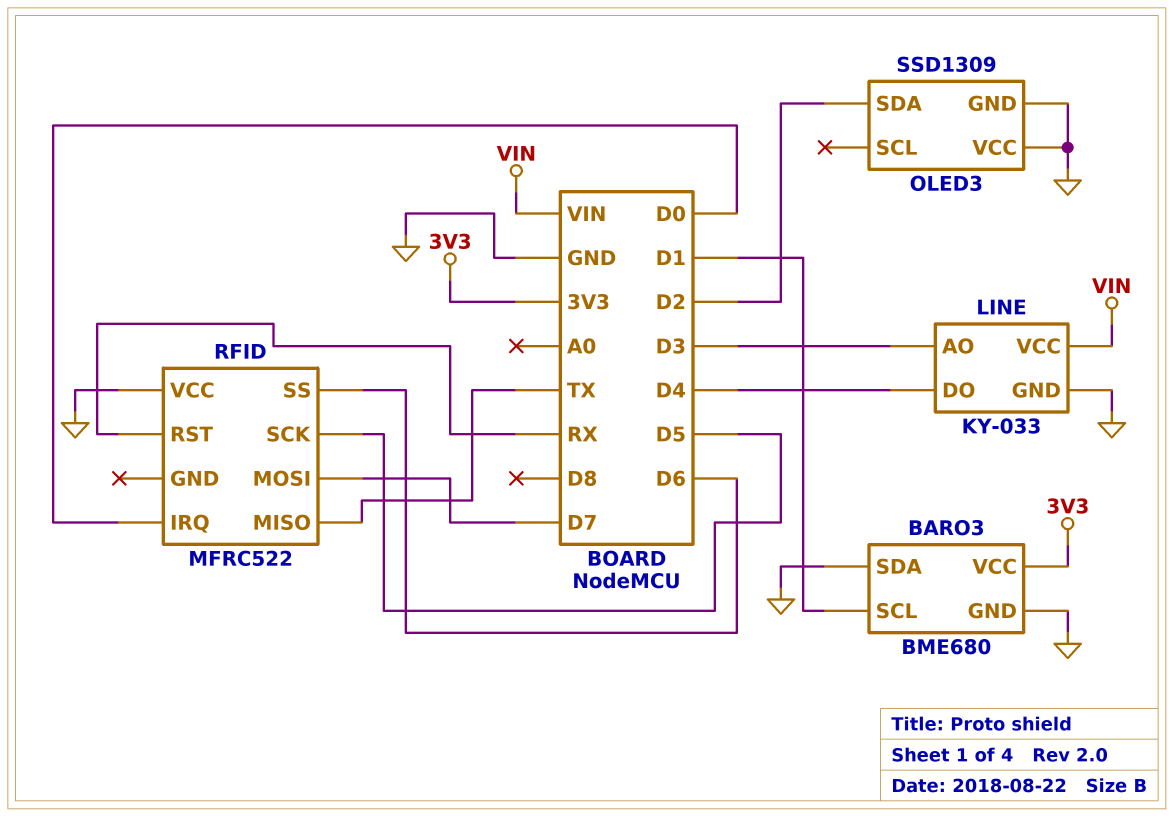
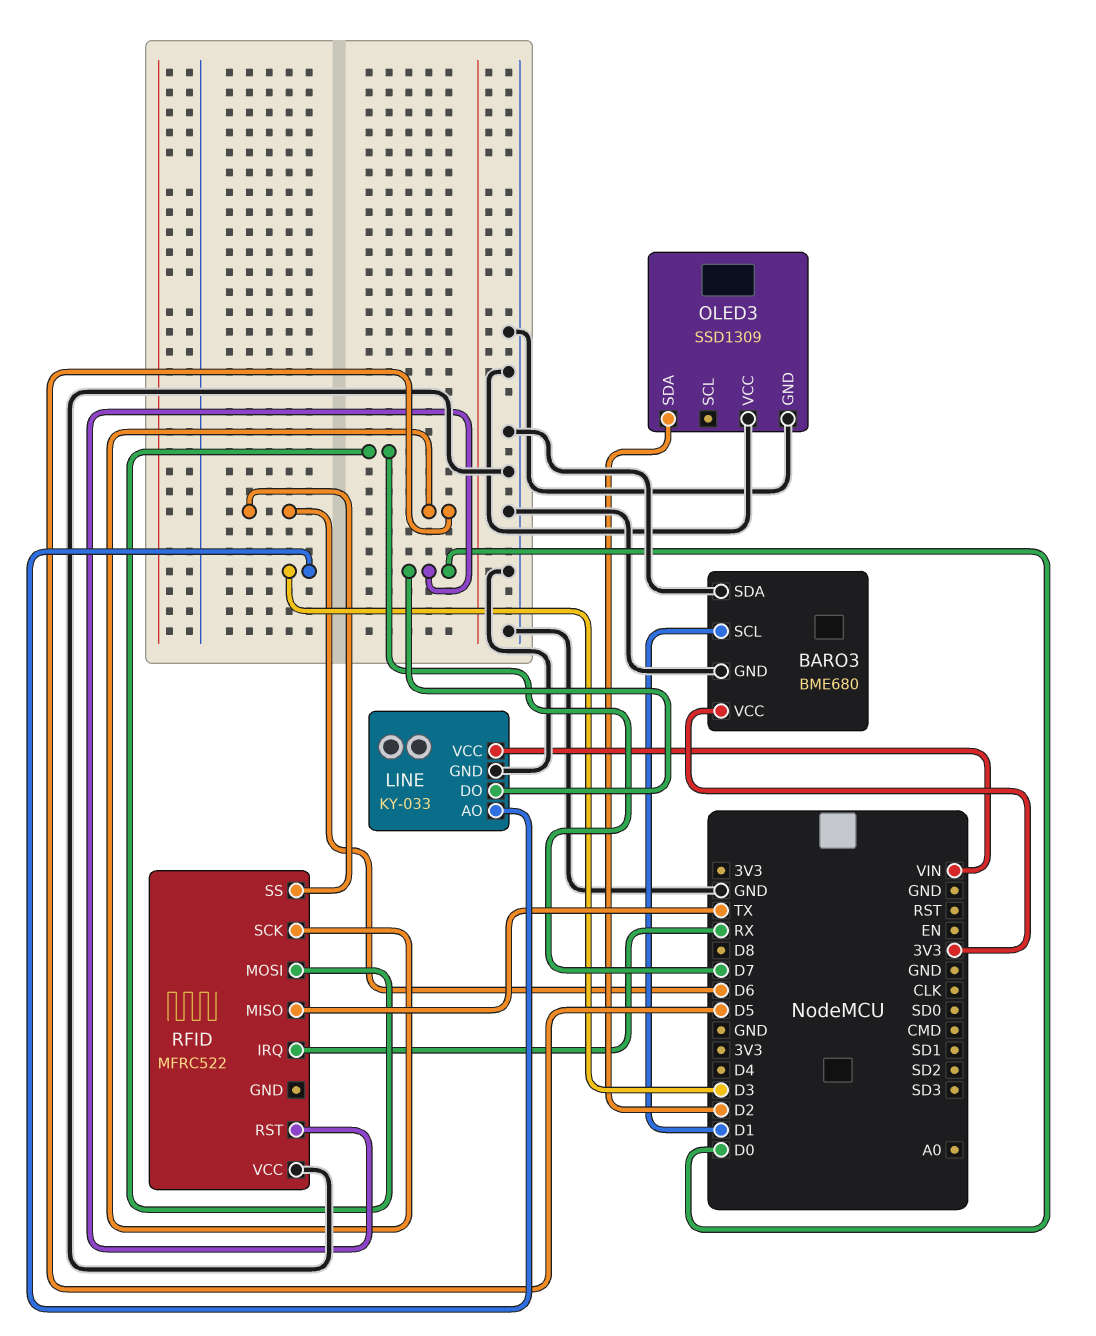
LINE pin DO: D4 -> D0
RFID pin IRQ: D0 -> RX
RFID pin RST: RX -> D0

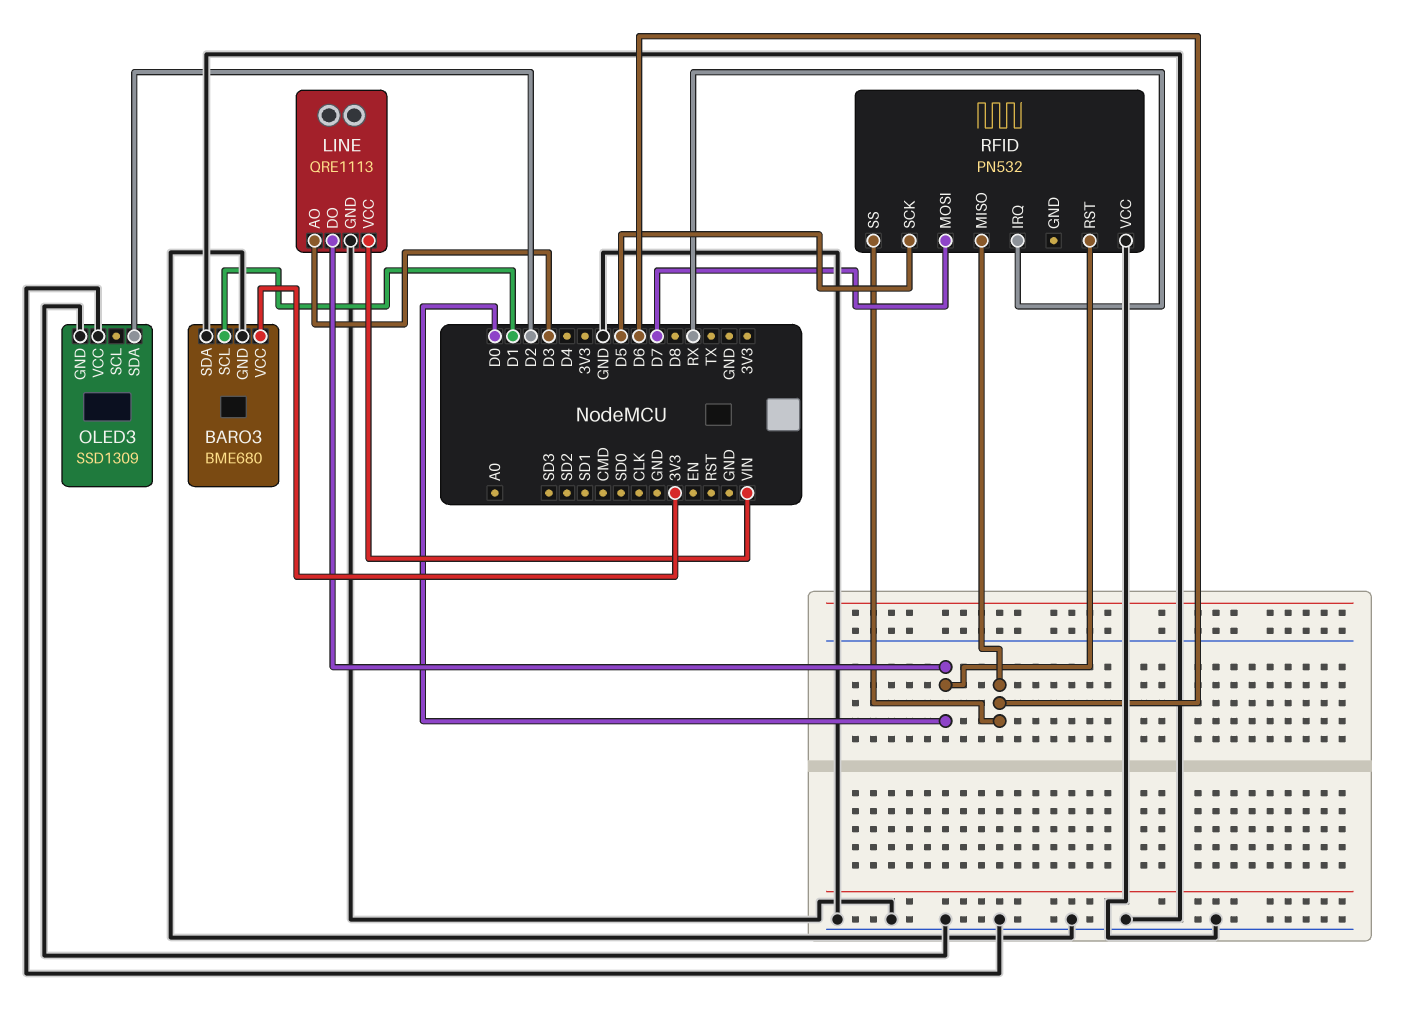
LINE: KY-033 -> QRE1113
RFID: MFRC522 -> PN532
RFID pin MISO: TX -> D6

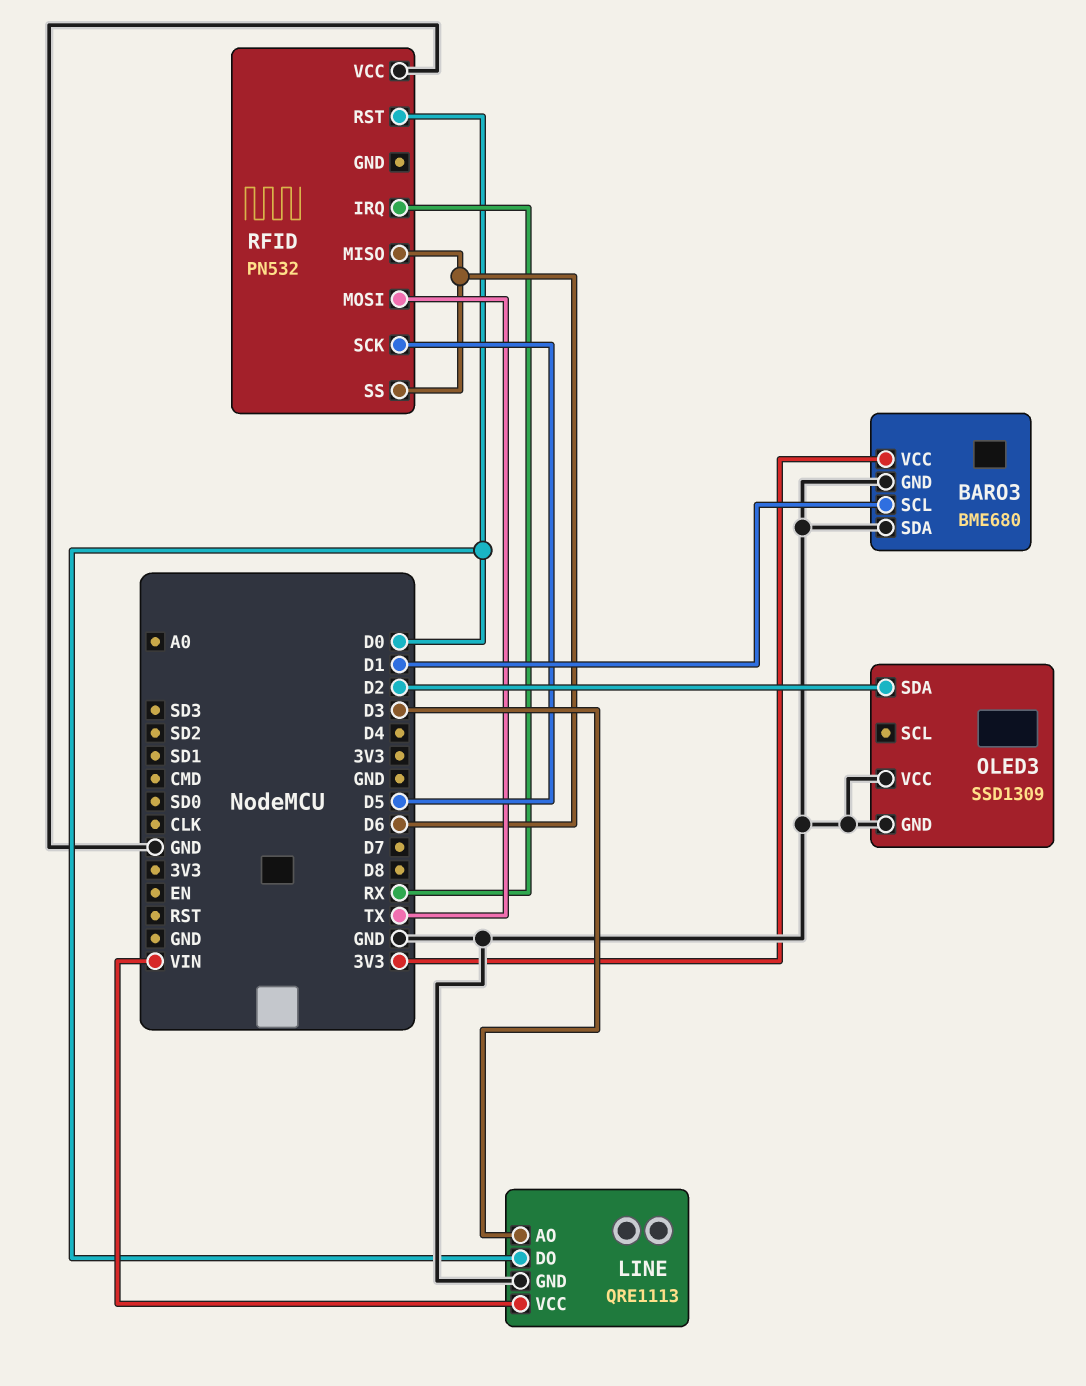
RFID pin MOSI: D7 -> TX

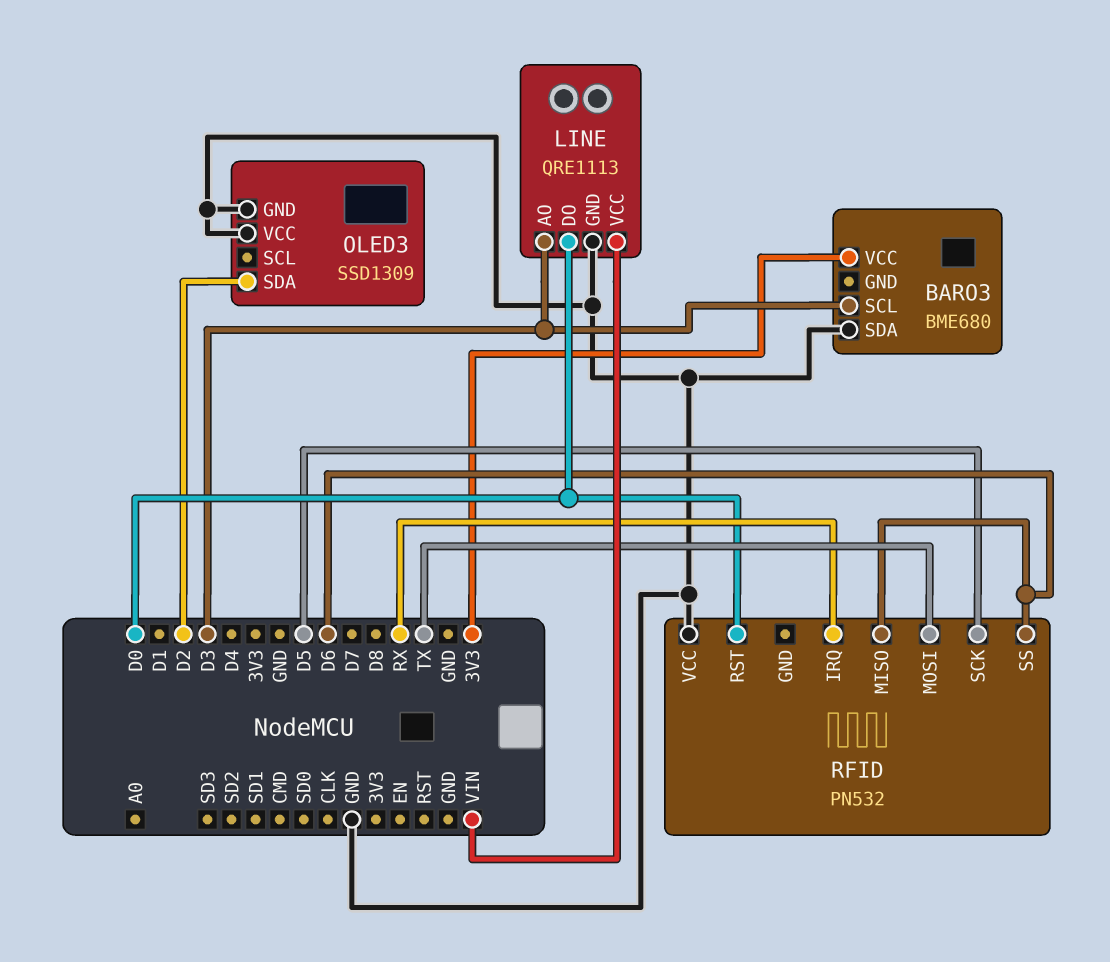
BARO3 pin GND: GND -> none
BARO3 pin SCL: D1 -> D3

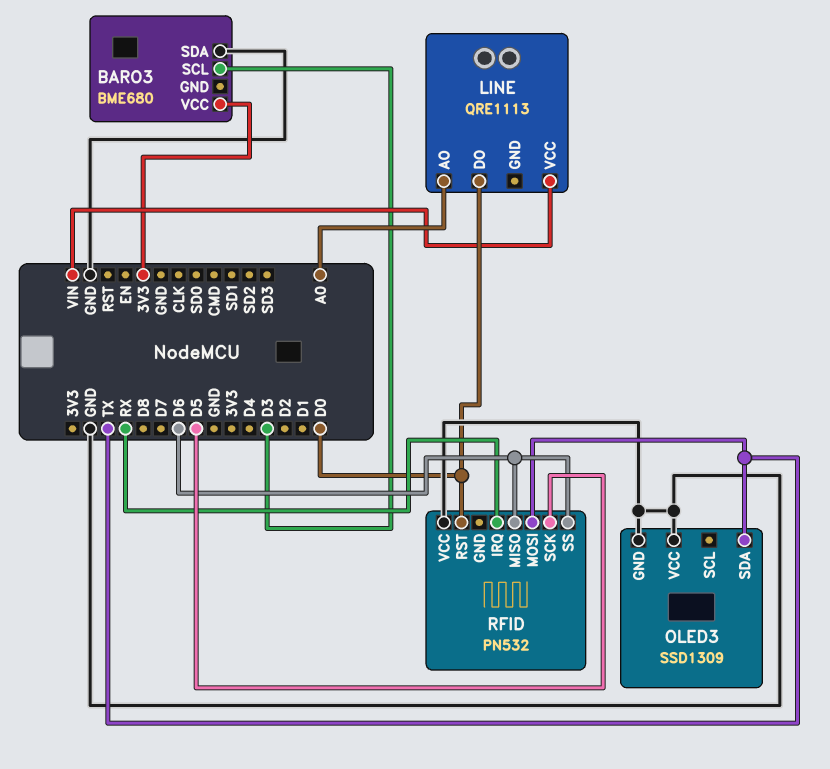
LINE pin AO: D3 -> A0
LINE pin GND: GND -> none
OLED3 pin SDA: D2 -> TX

